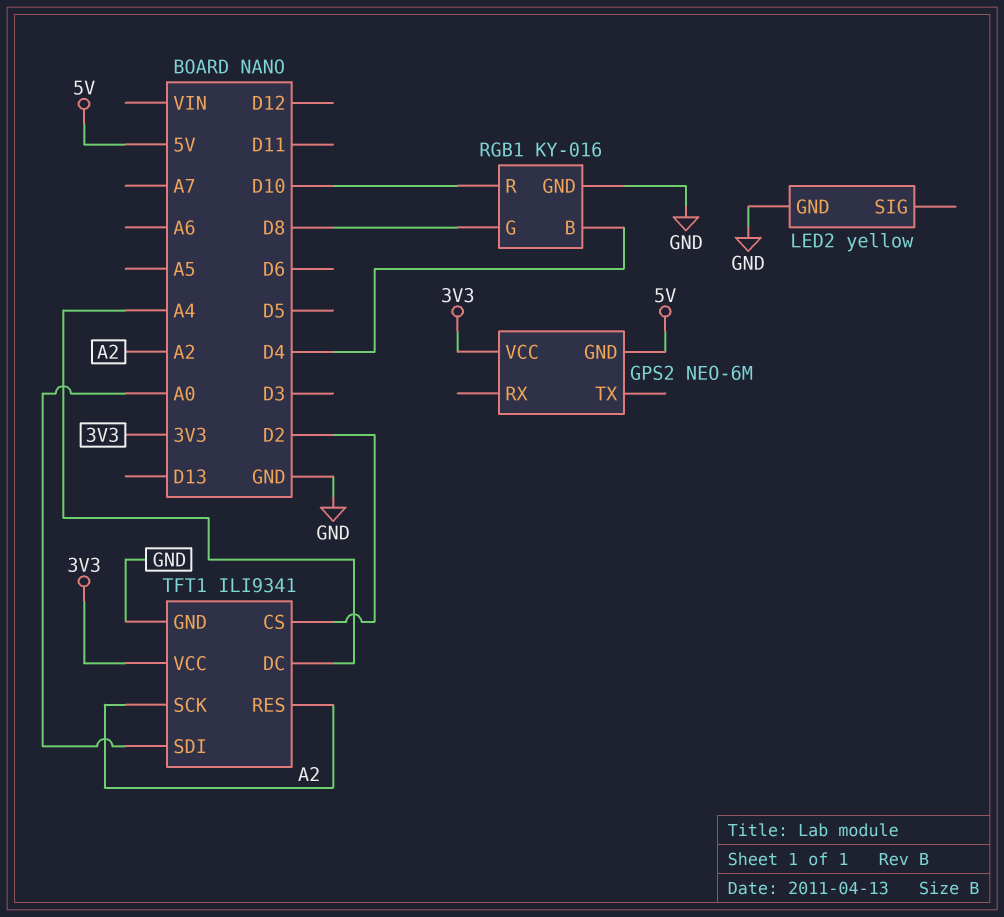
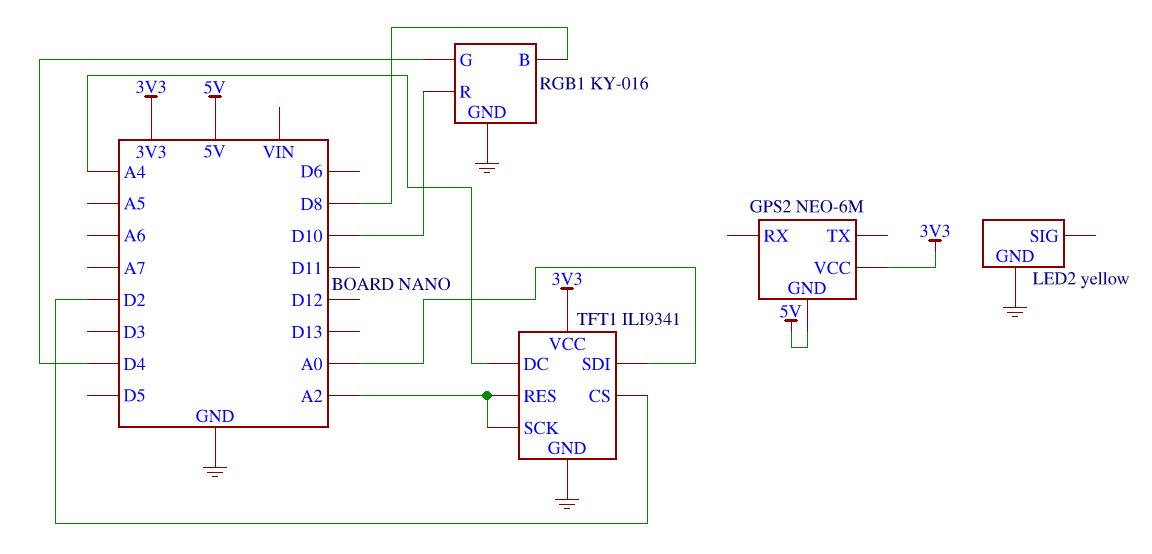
RGB1 pin B: D4 -> D8
RGB1 pin G: D8 -> D4

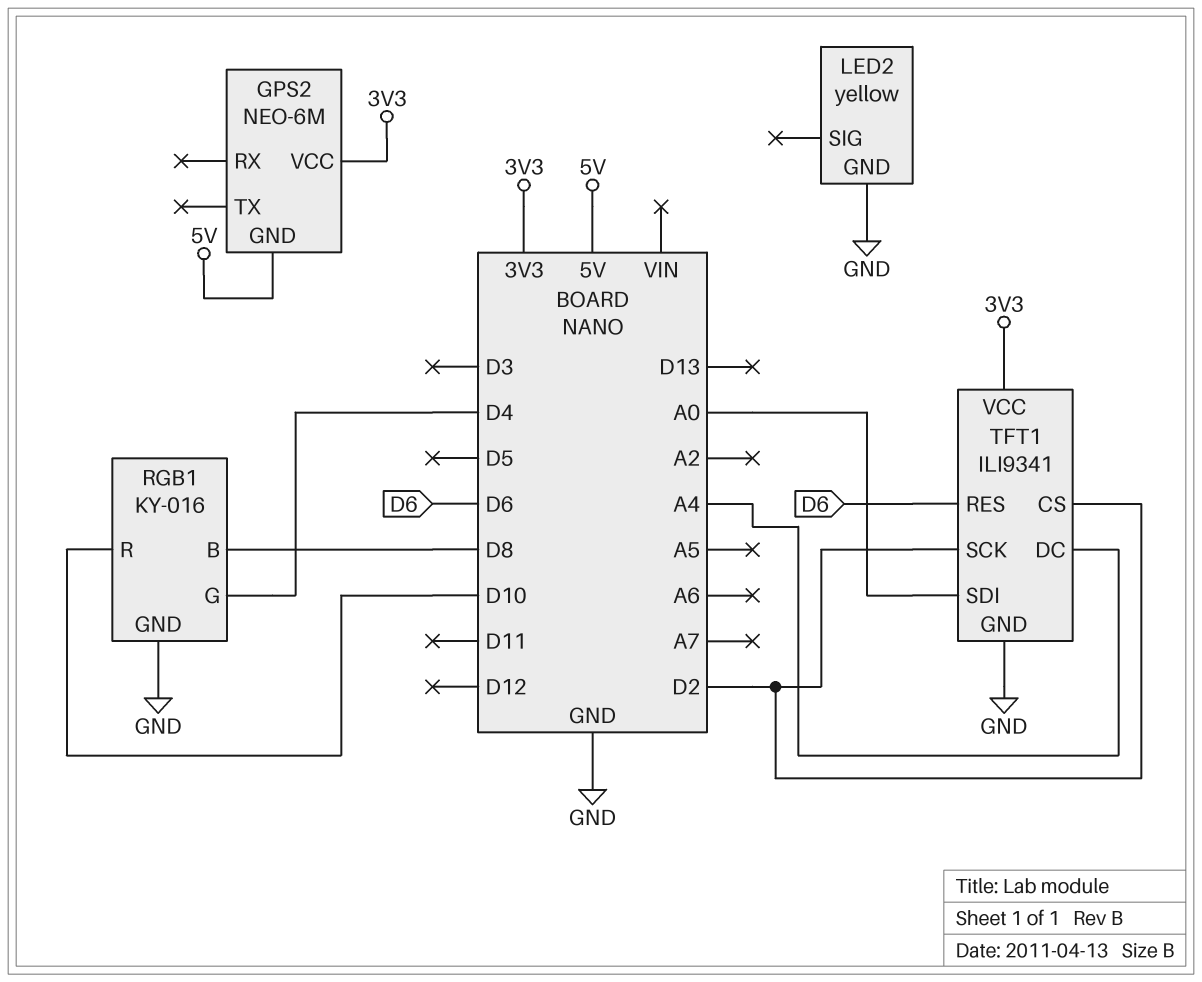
TFT1 pin RES: A2 -> D6
TFT1 pin SCK: A2 -> D2

